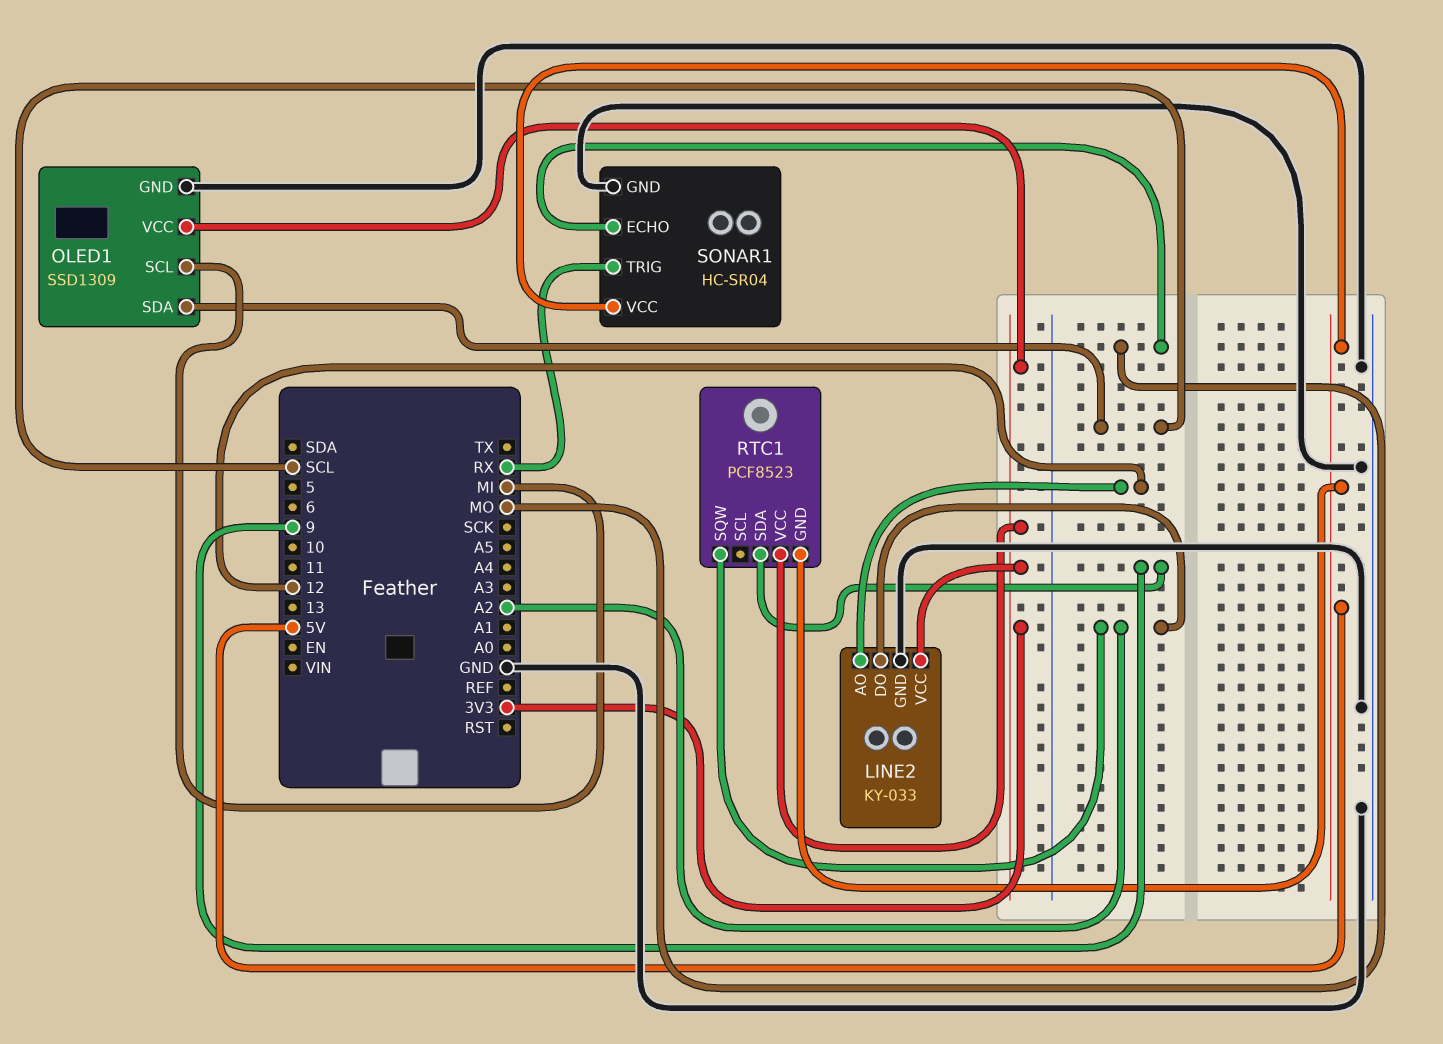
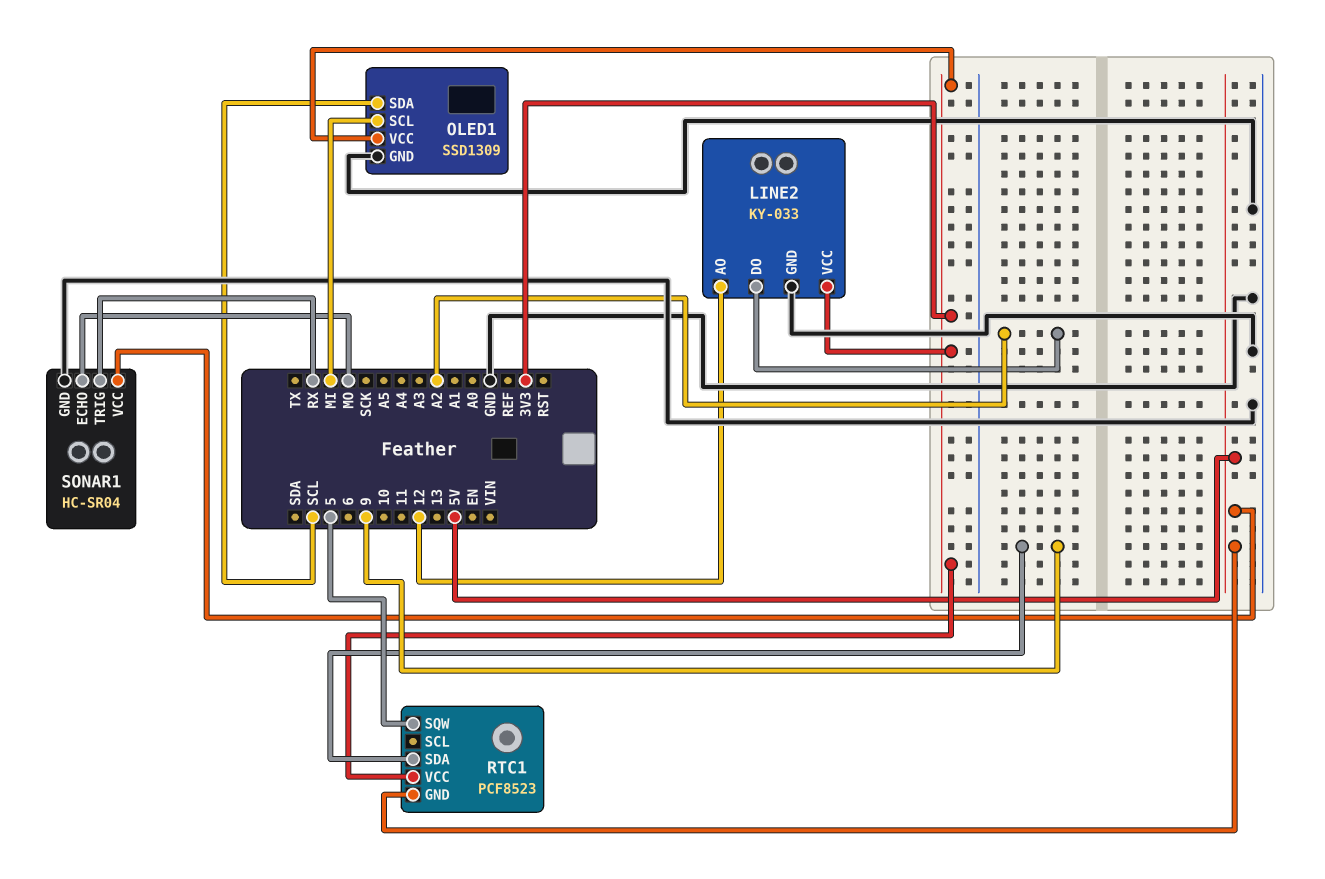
RTC1 pin SQW: A2 -> 5

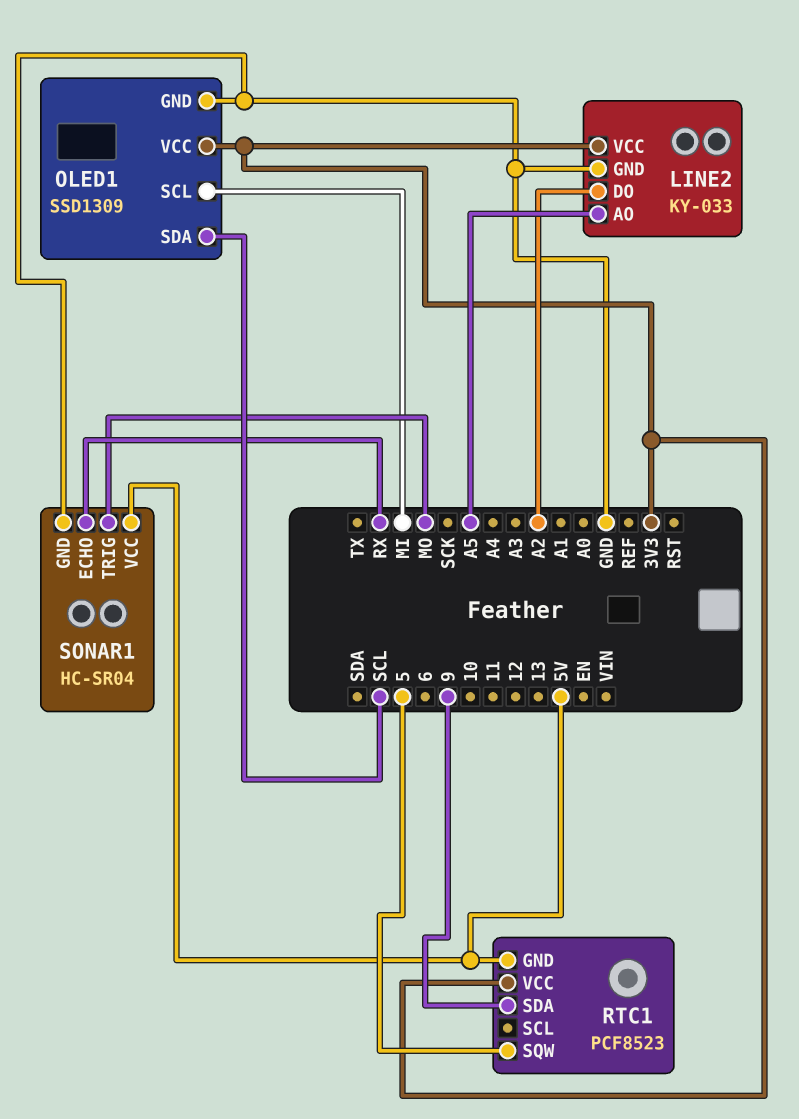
LINE2 pin AO: 12 -> A5
SONAR1 pin ECHO: MO -> RX
SONAR1 pin TRIG: RX -> MO

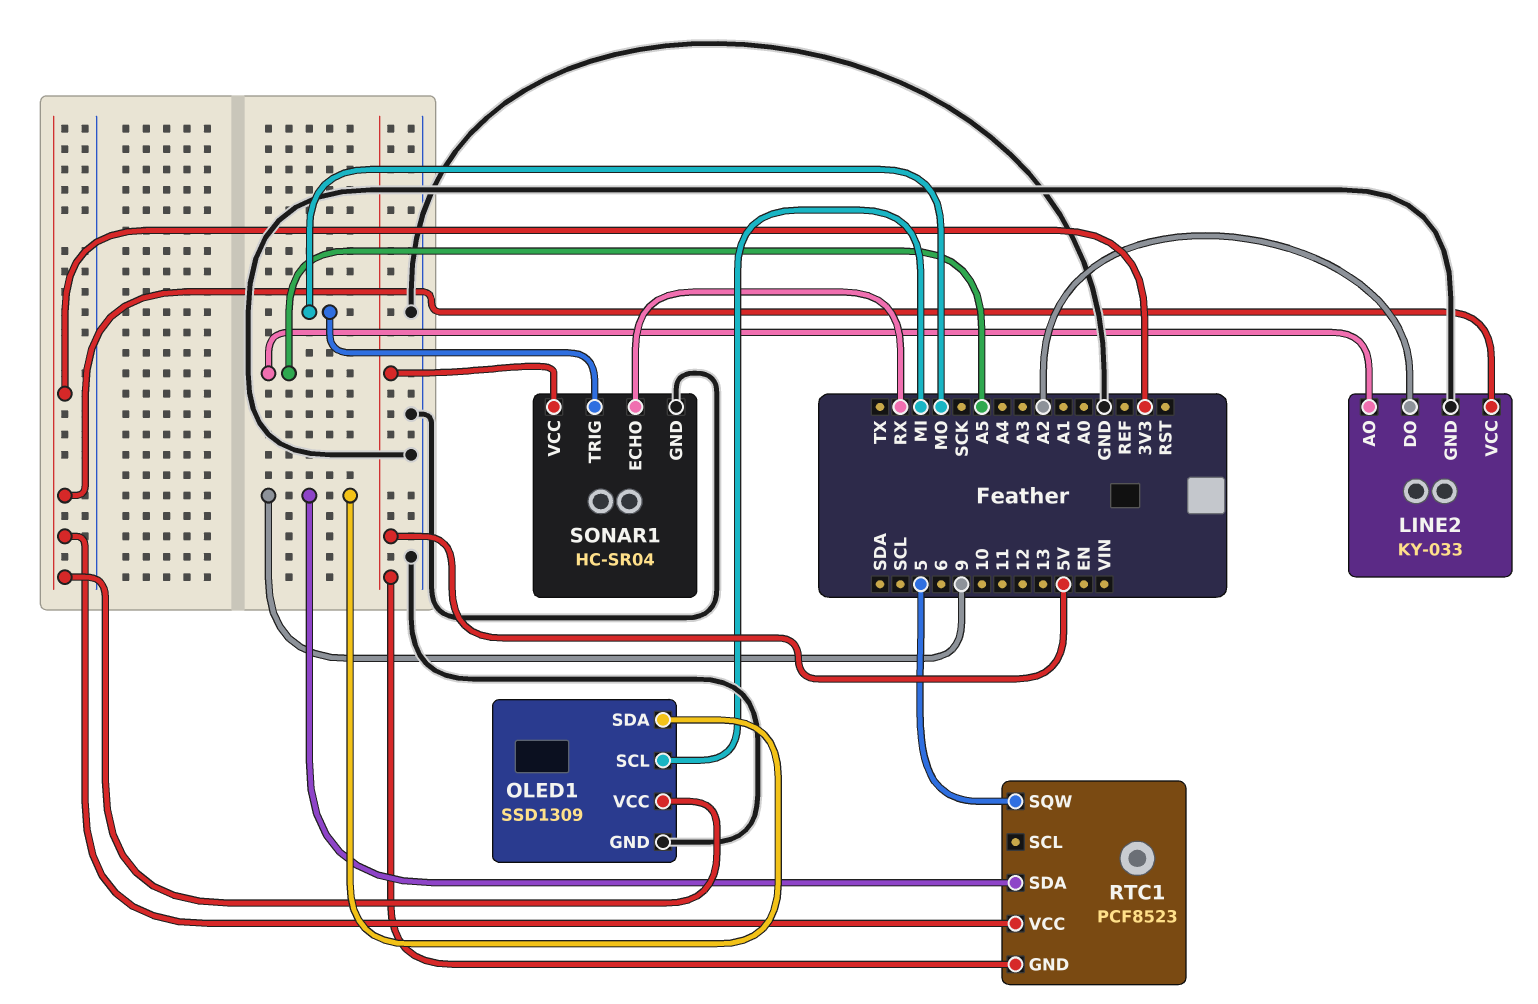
OLED1 pin SDA: SCL -> 9

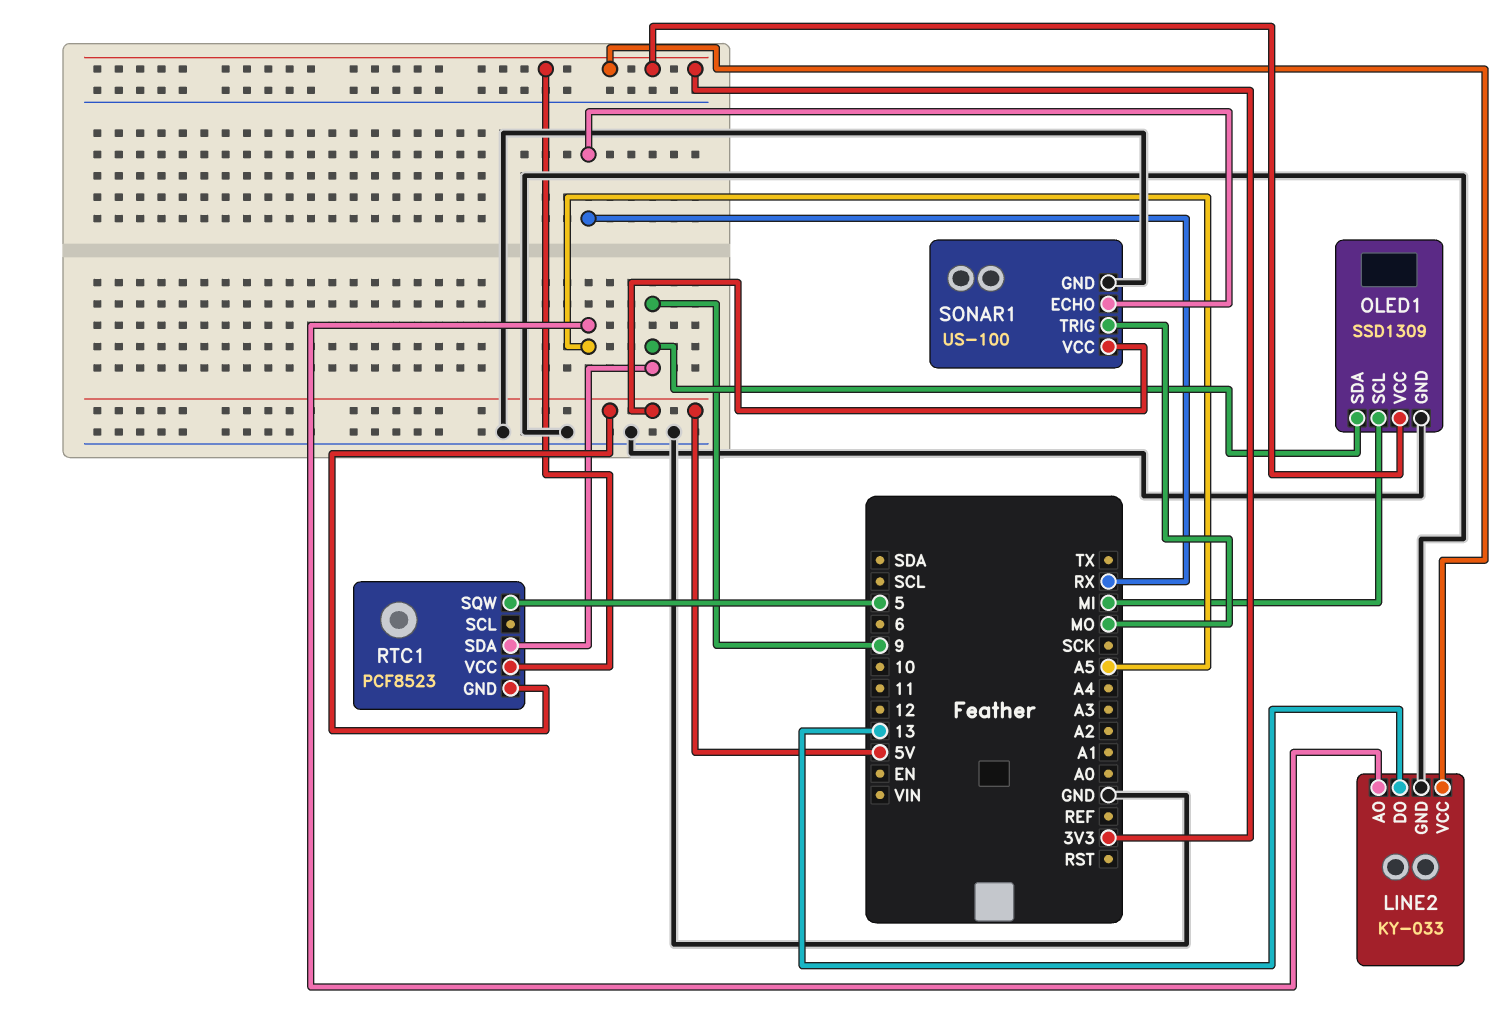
LINE2 pin DO: A2 -> 13
SONAR1: HC-SR04 -> US-100

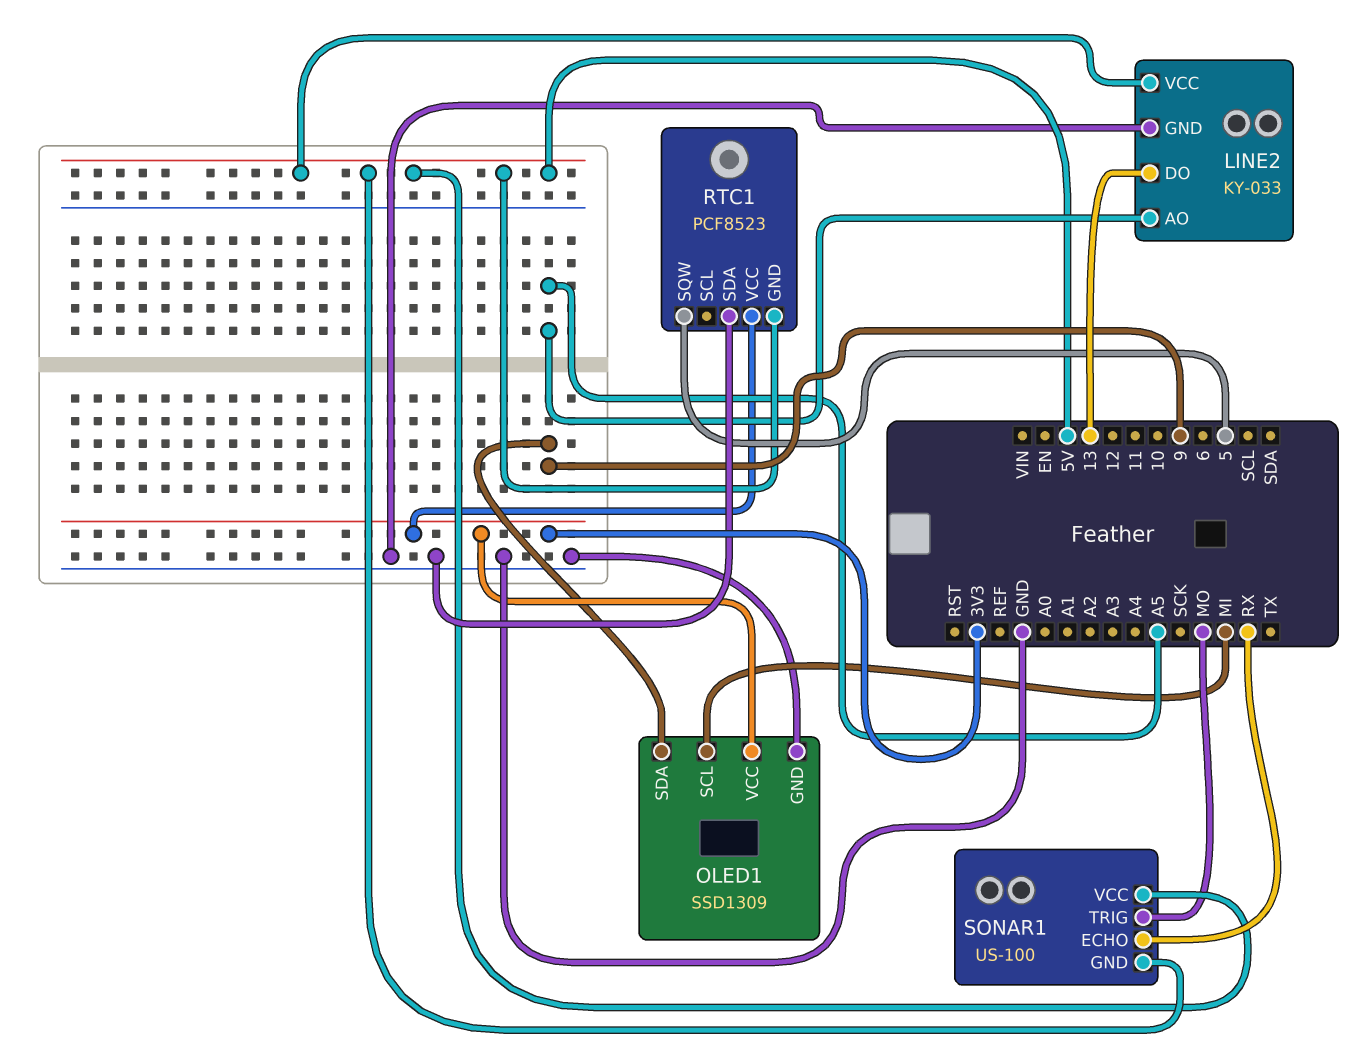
LINE2 pin VCC: 3V3 -> 5V
RTC1 pin SDA: 9 -> GND
SONAR1 pin GND: GND -> 5V

